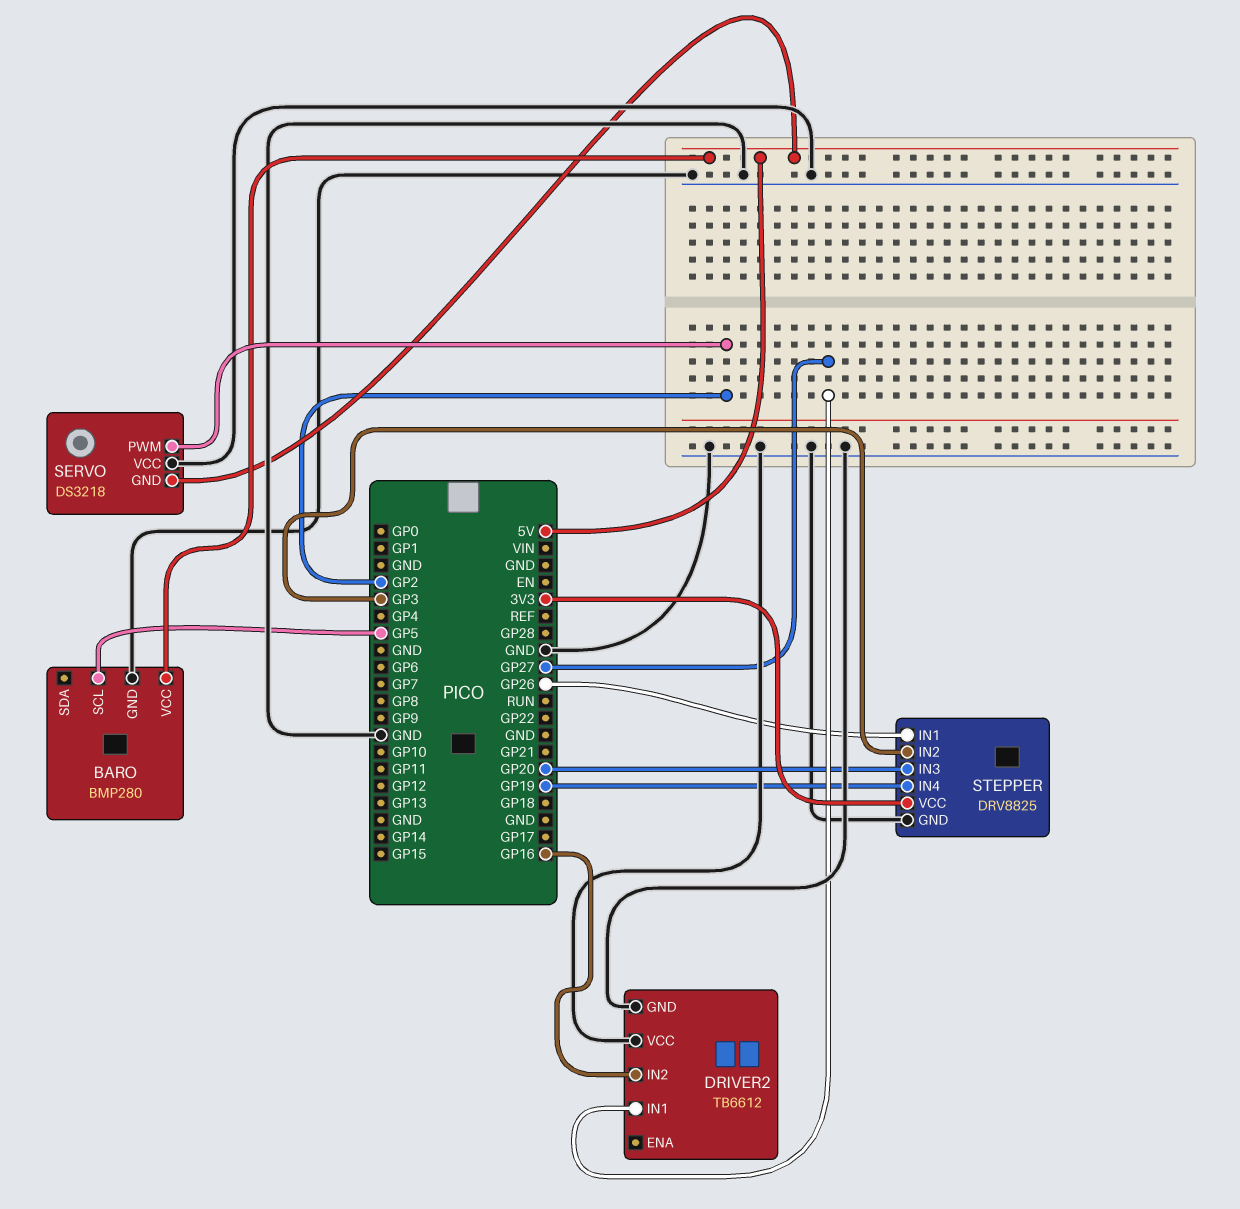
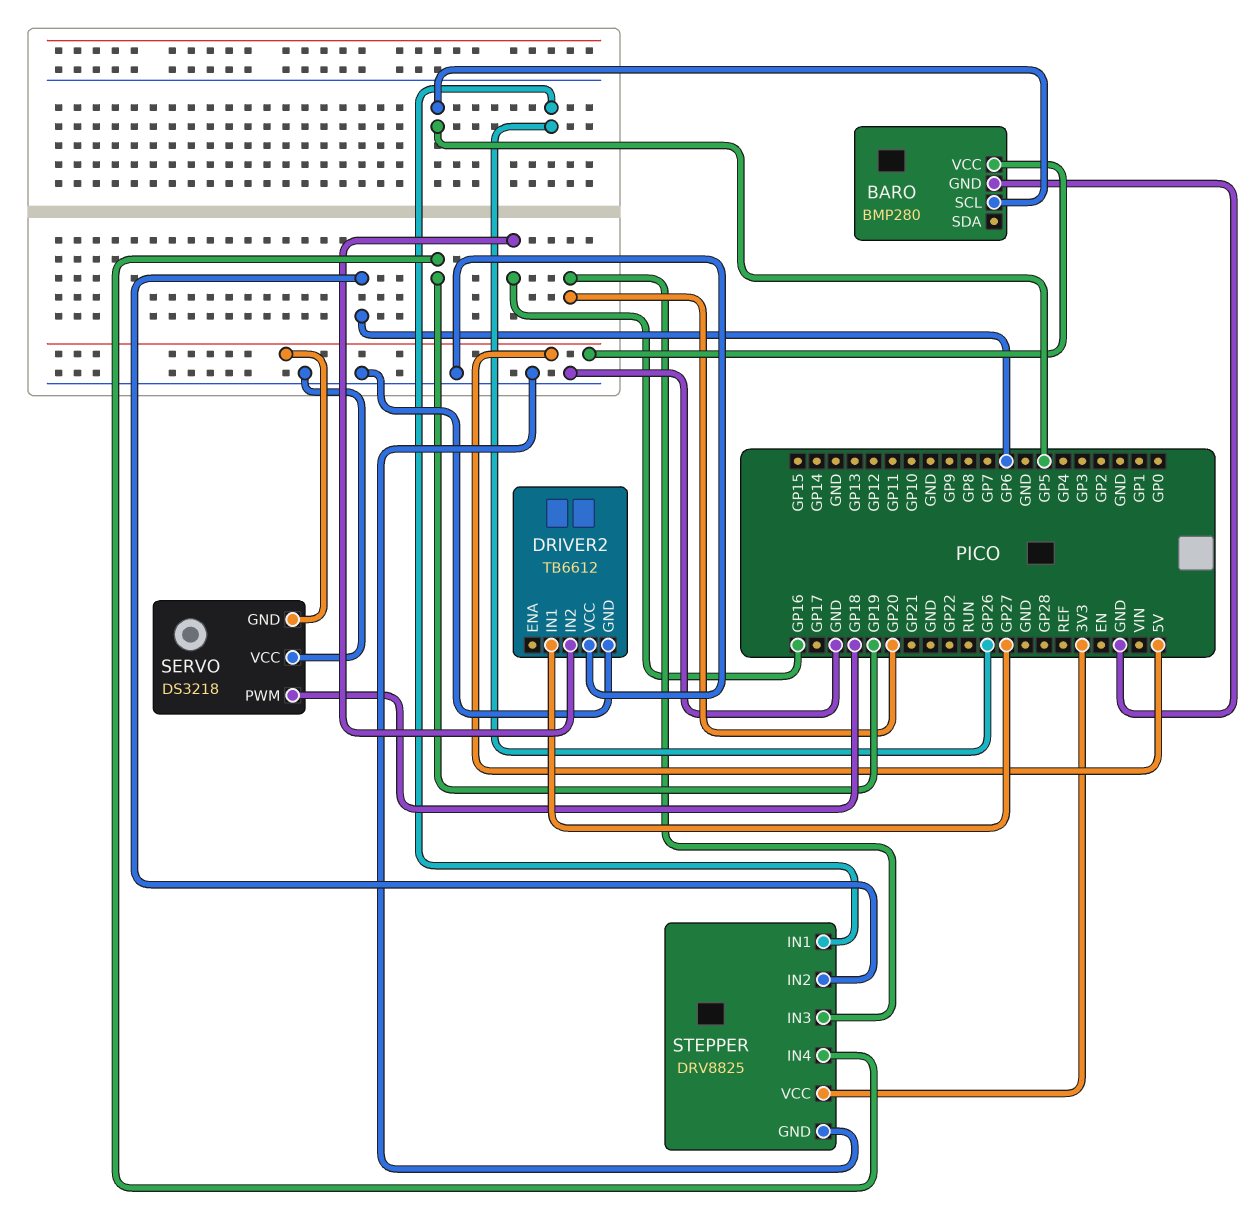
SERVO pin PWM: GP2 -> GP18
STEPPER pin IN2: GP3 -> GP6

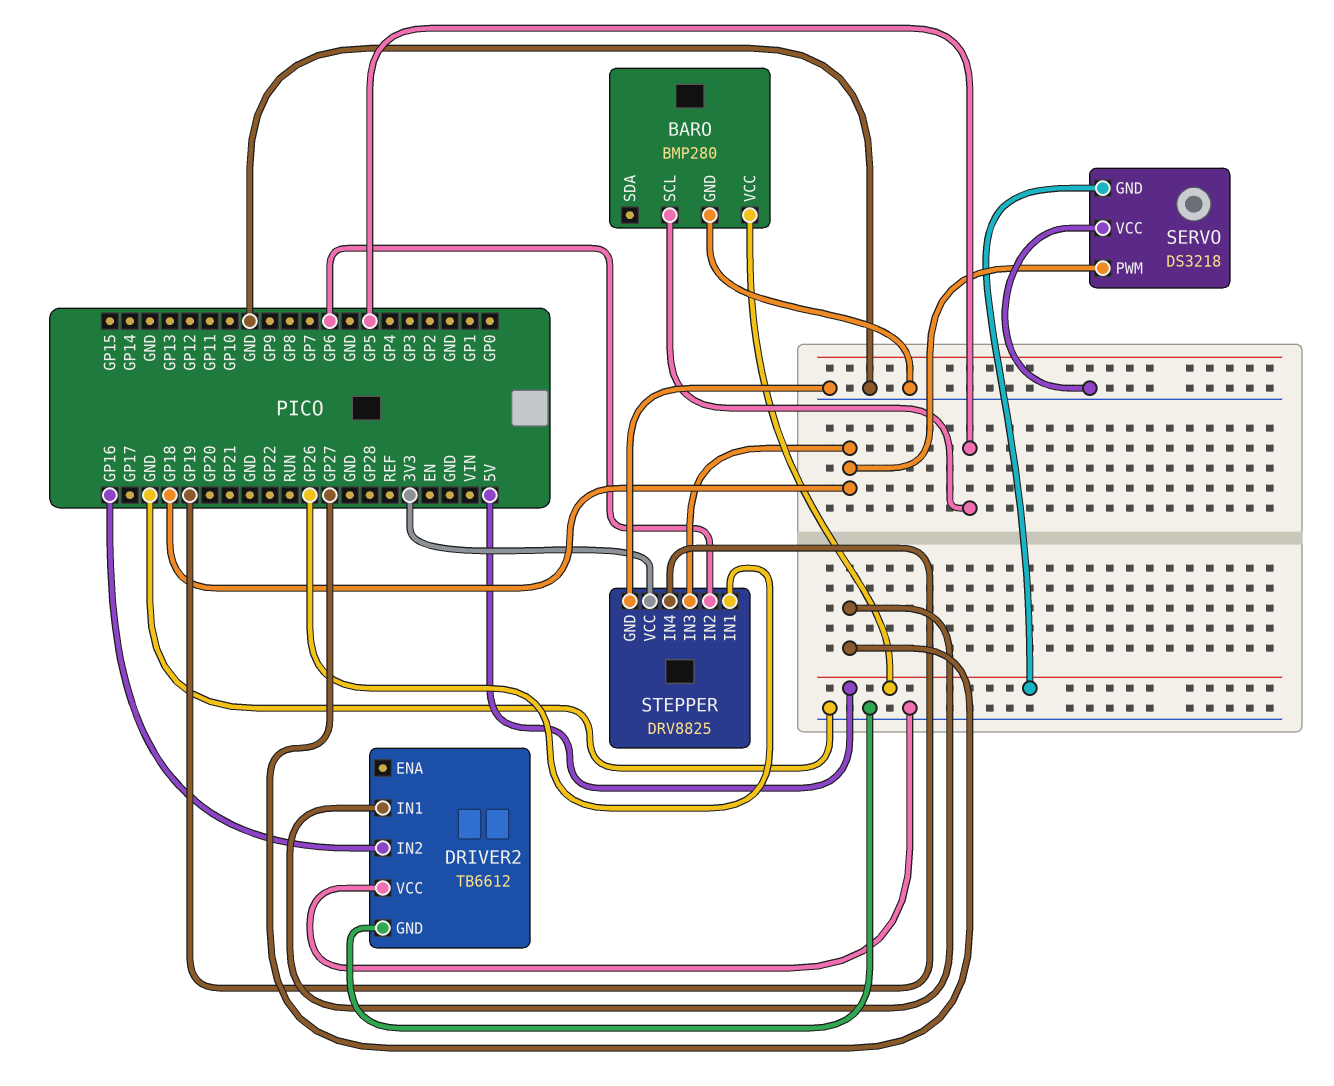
STEPPER pin IN3: GP20 -> GP18

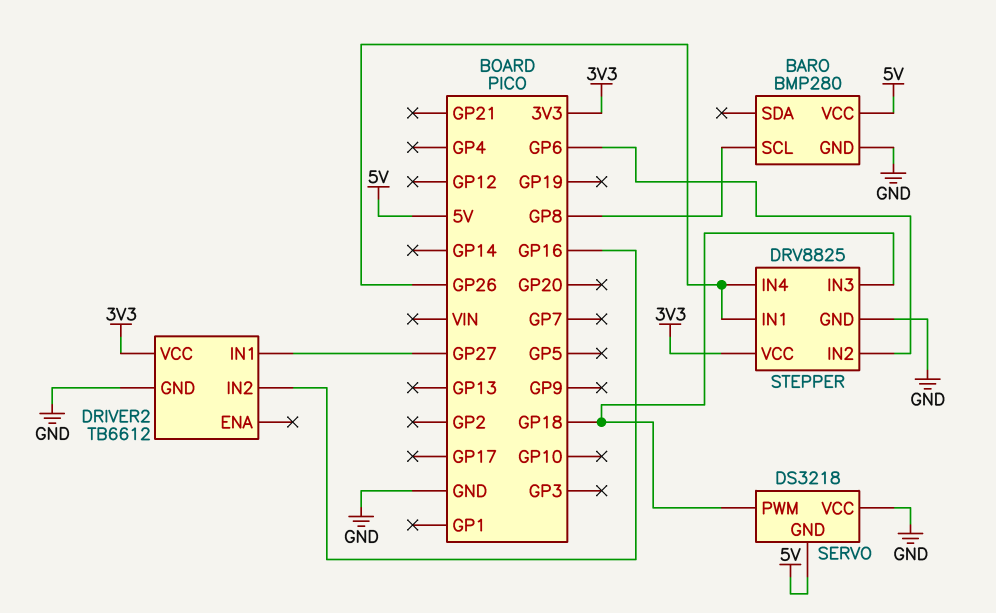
BARO pin SCL: GP5 -> GP8
DRIVER2 pin VCC: GND -> 3V3
STEPPER pin IN4: GP19 -> GP26

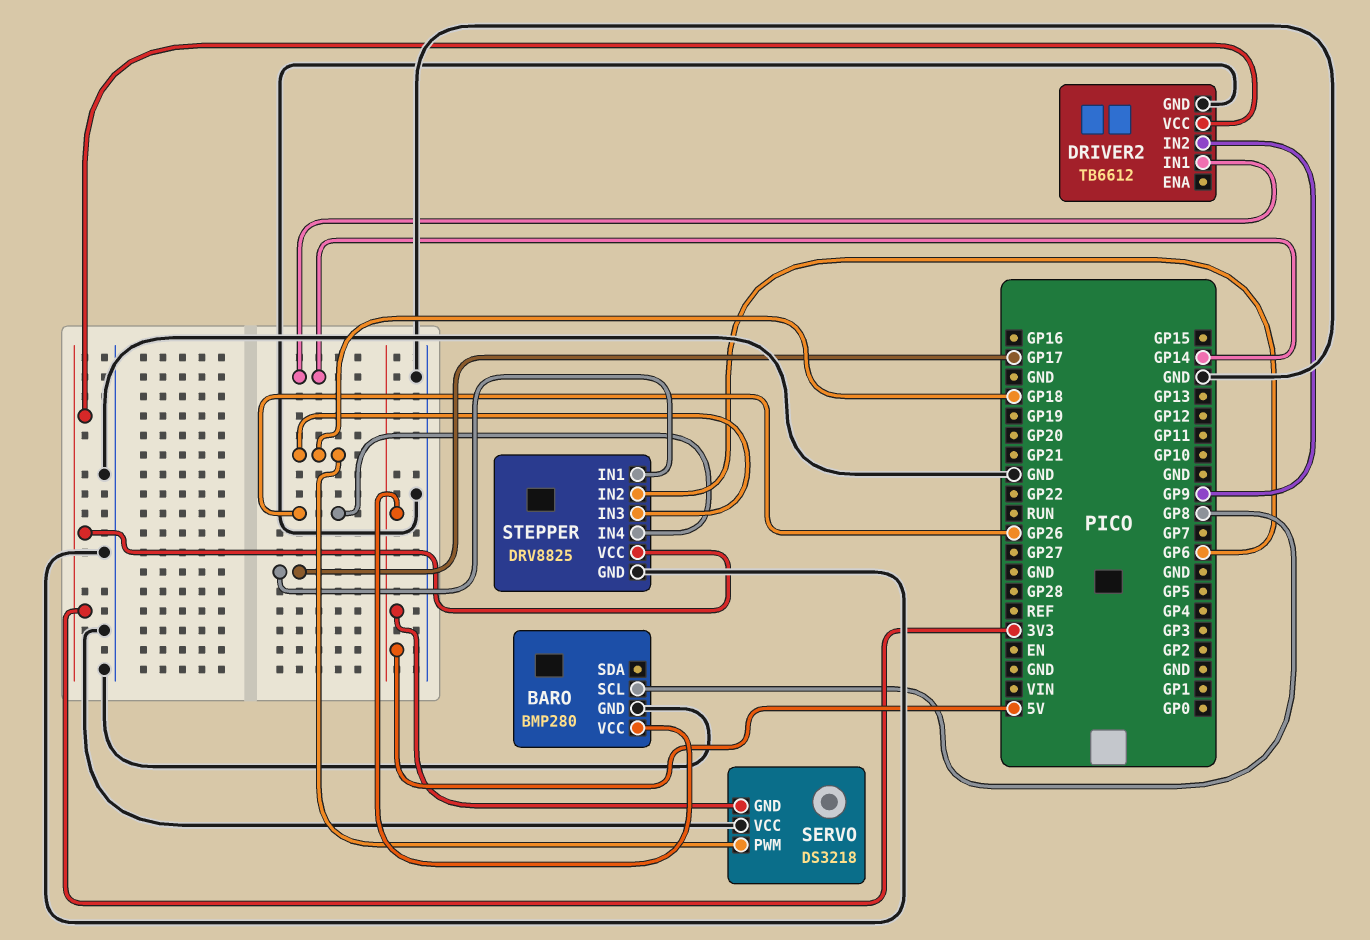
DRIVER2 pin IN1: GP27 -> GP14
DRIVER2 pin IN2: GP16 -> GP9
STEPPER pin IN1: GP26 -> GP17

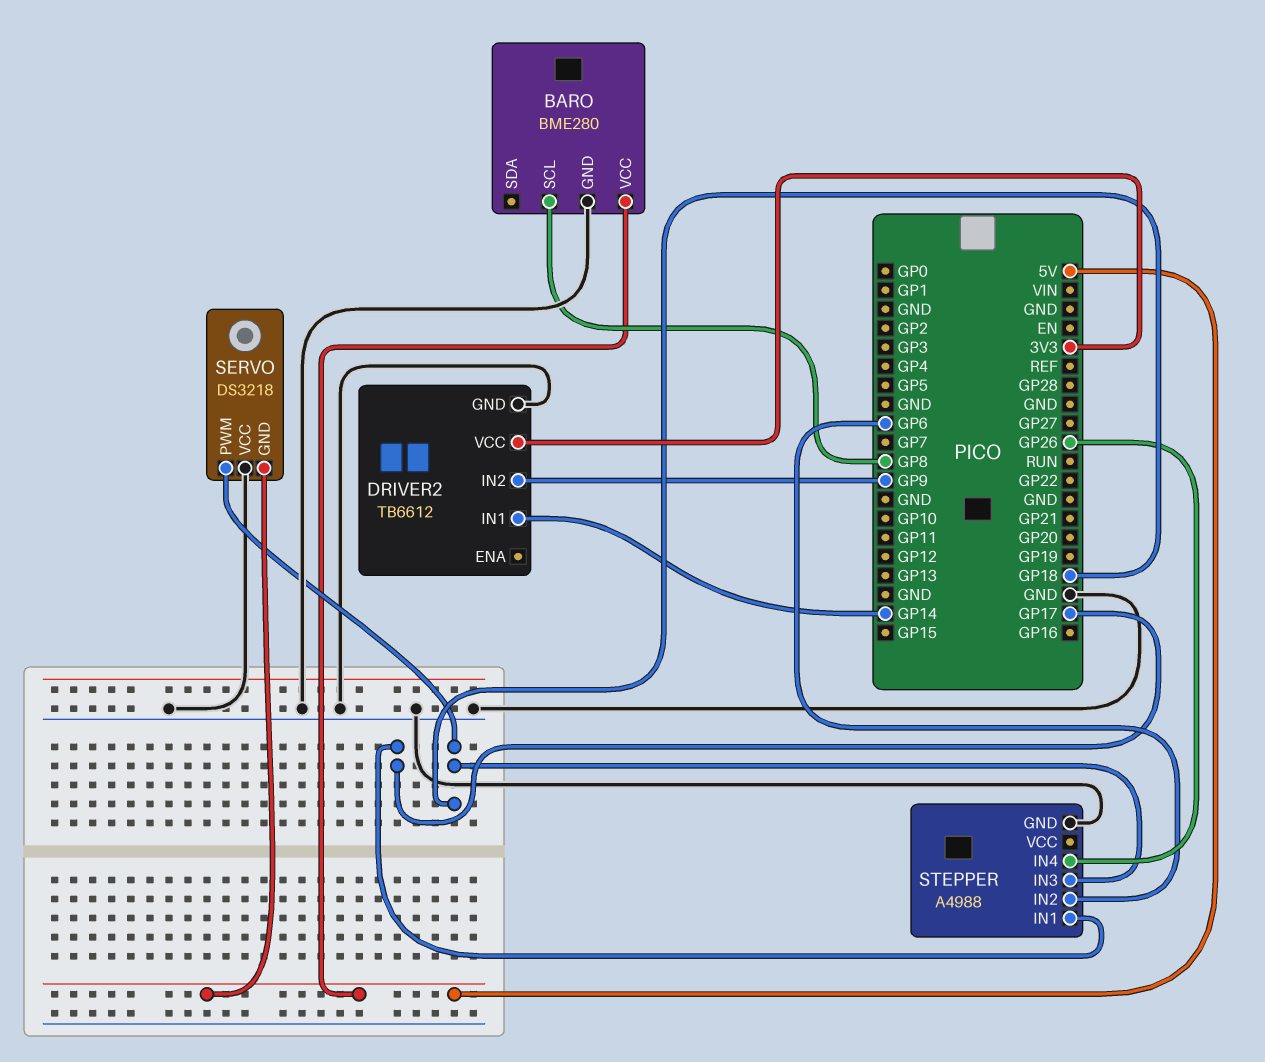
BARO: BMP280 -> BME280
STEPPER: DRV8825 -> A4988
STEPPER pin VCC: 3V3 -> none

